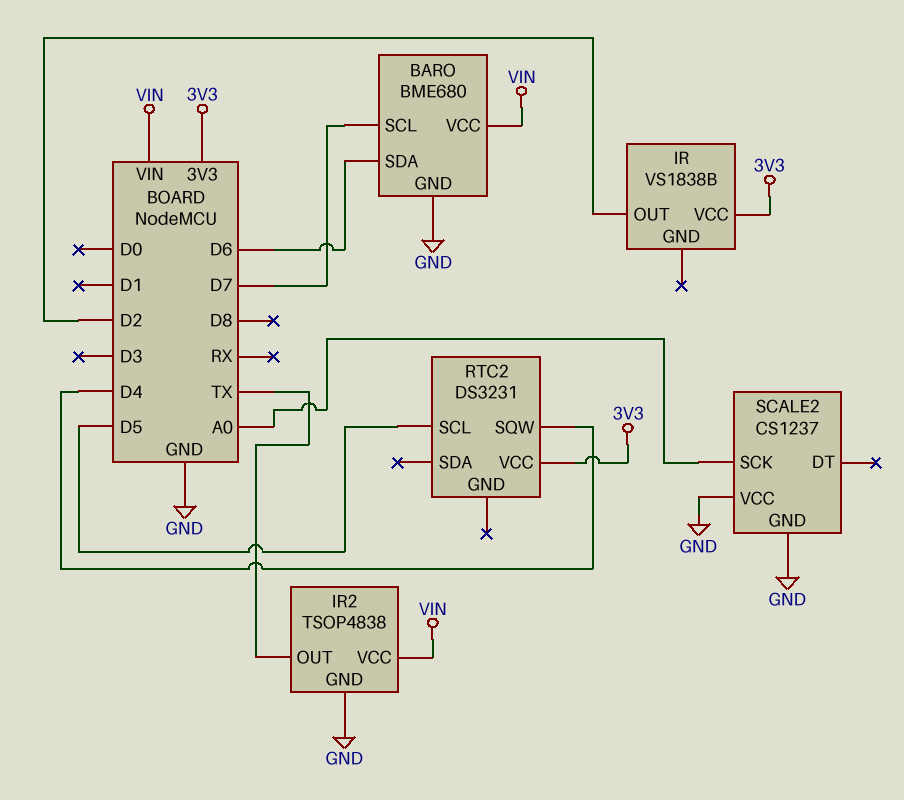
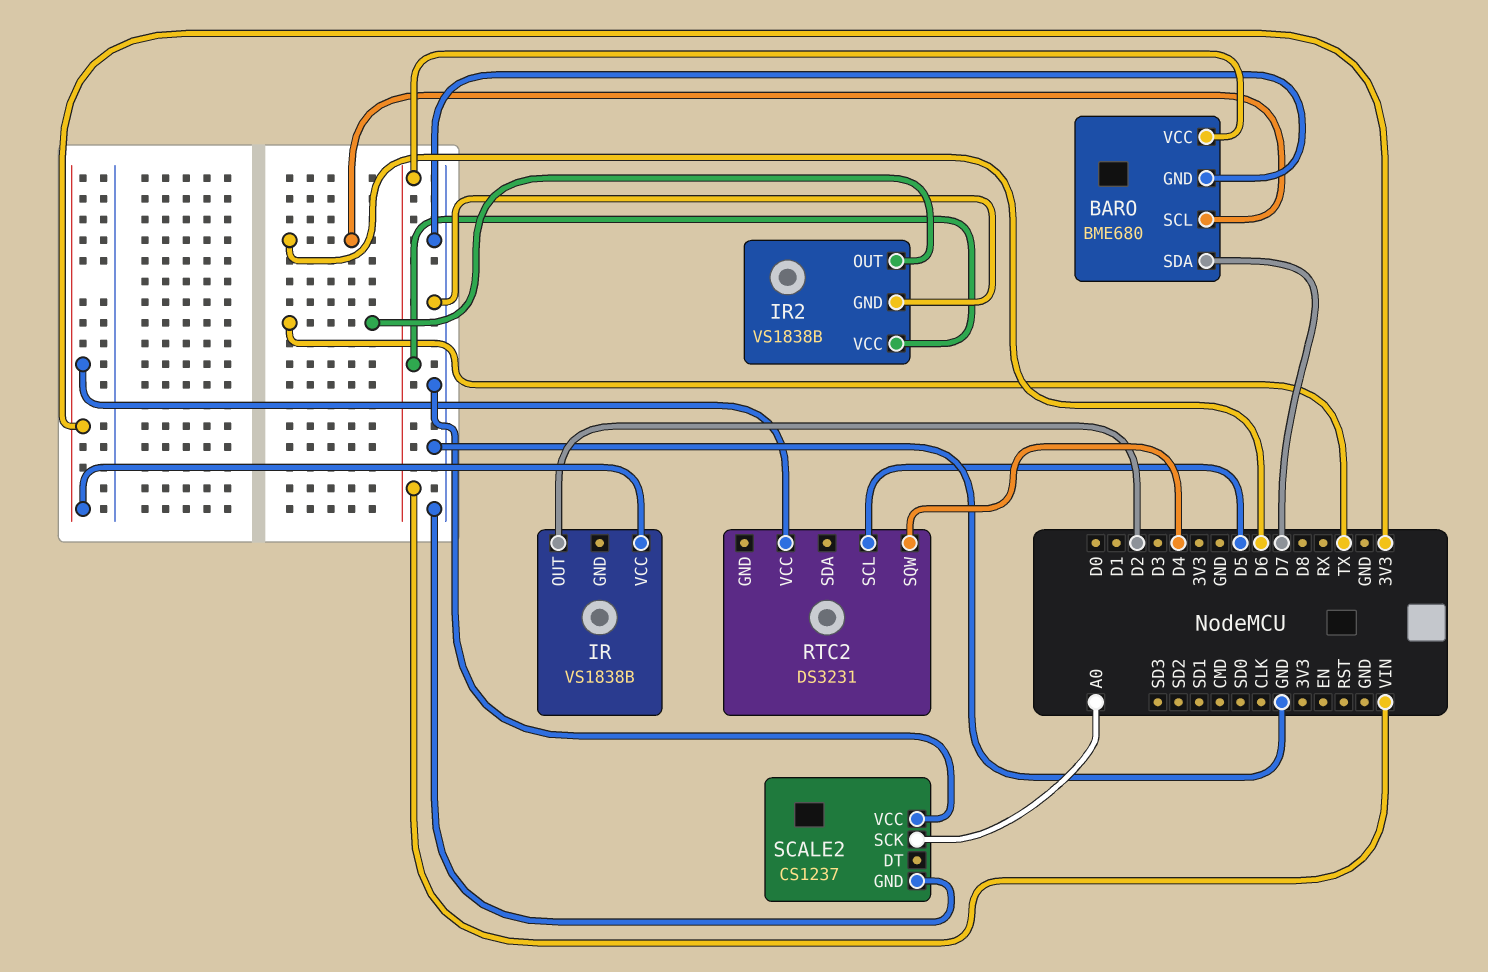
BARO pin SCL: D7 -> D6
BARO pin SDA: D6 -> D7
IR2: TSOP4838 -> VS1838B

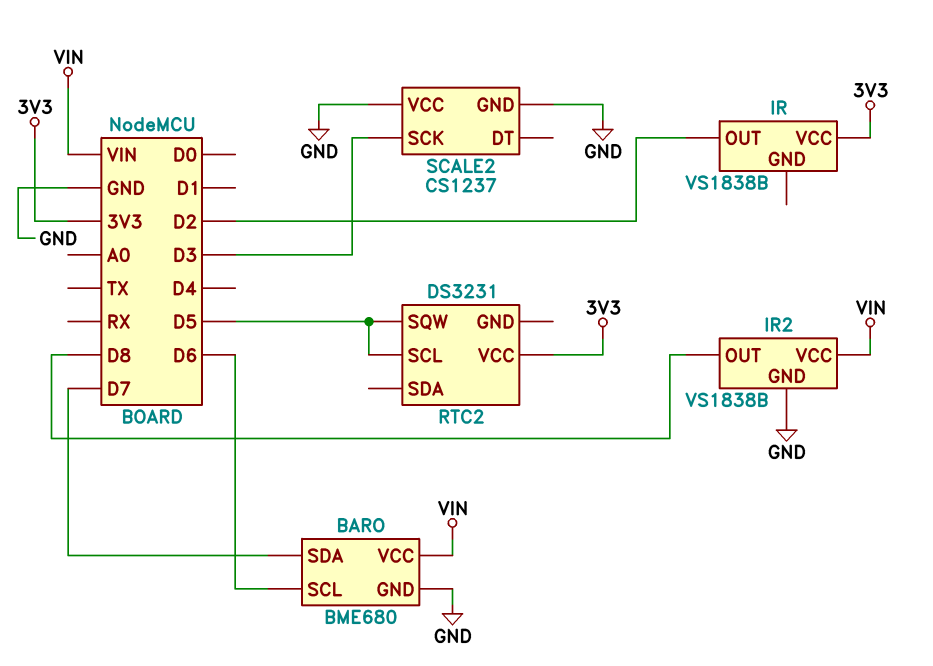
IR2 pin OUT: TX -> D8
RTC2 pin SQW: D4 -> D5
SCALE2 pin SCK: A0 -> D3

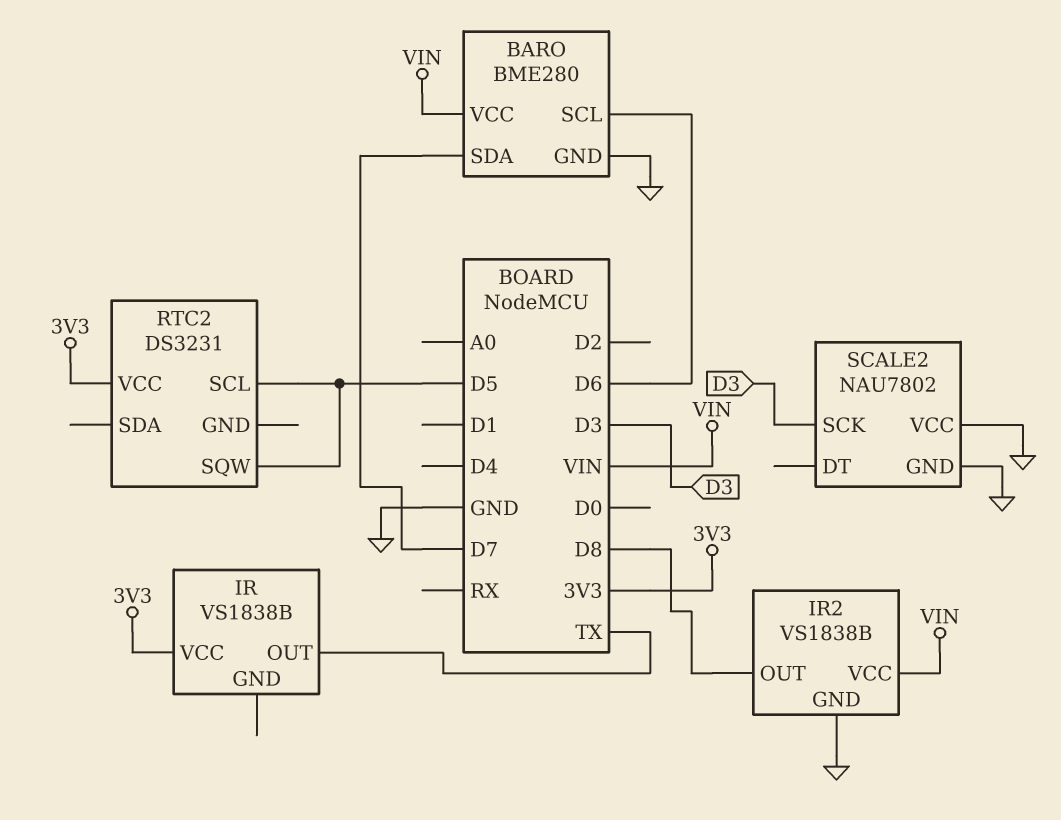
BARO: BME680 -> BME280
IR pin OUT: D2 -> TX
SCALE2: CS1237 -> NAU7802

